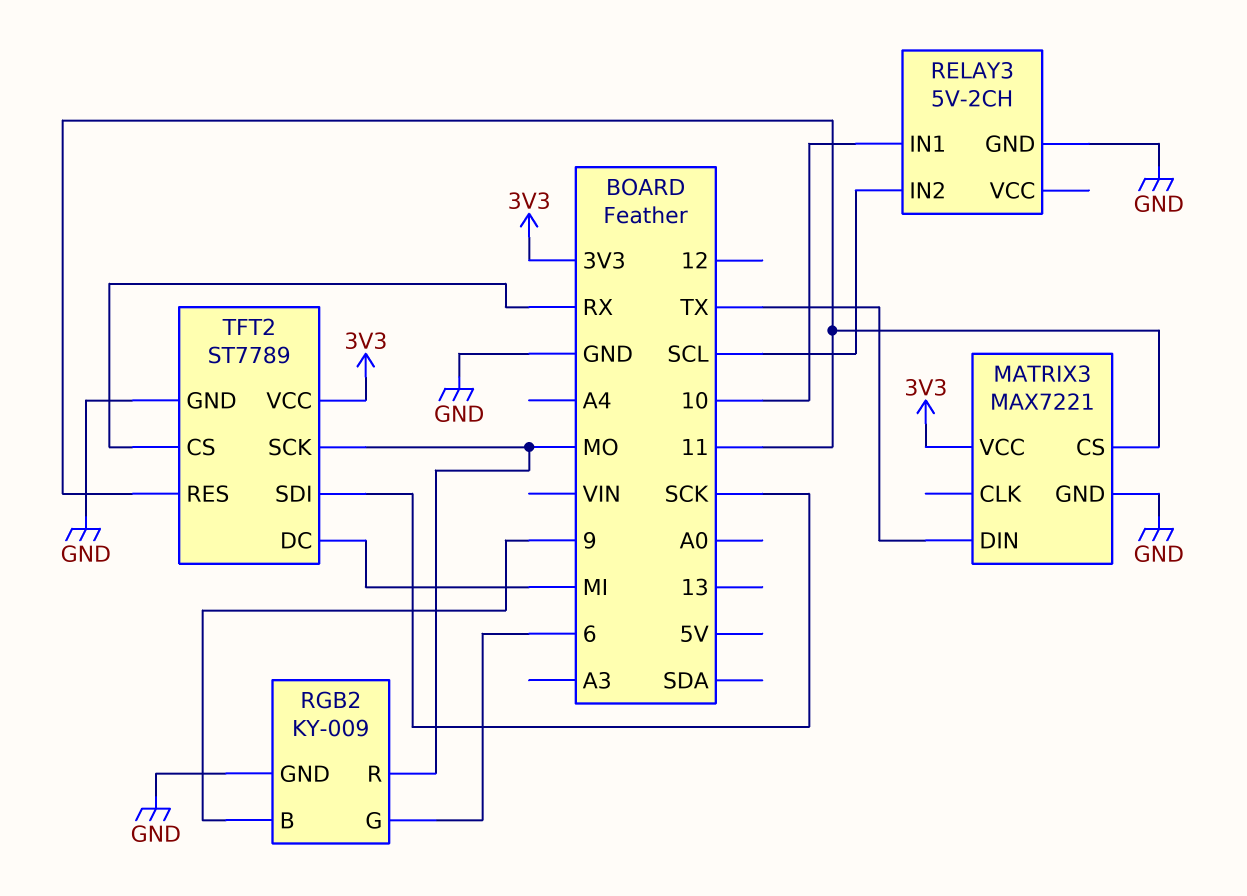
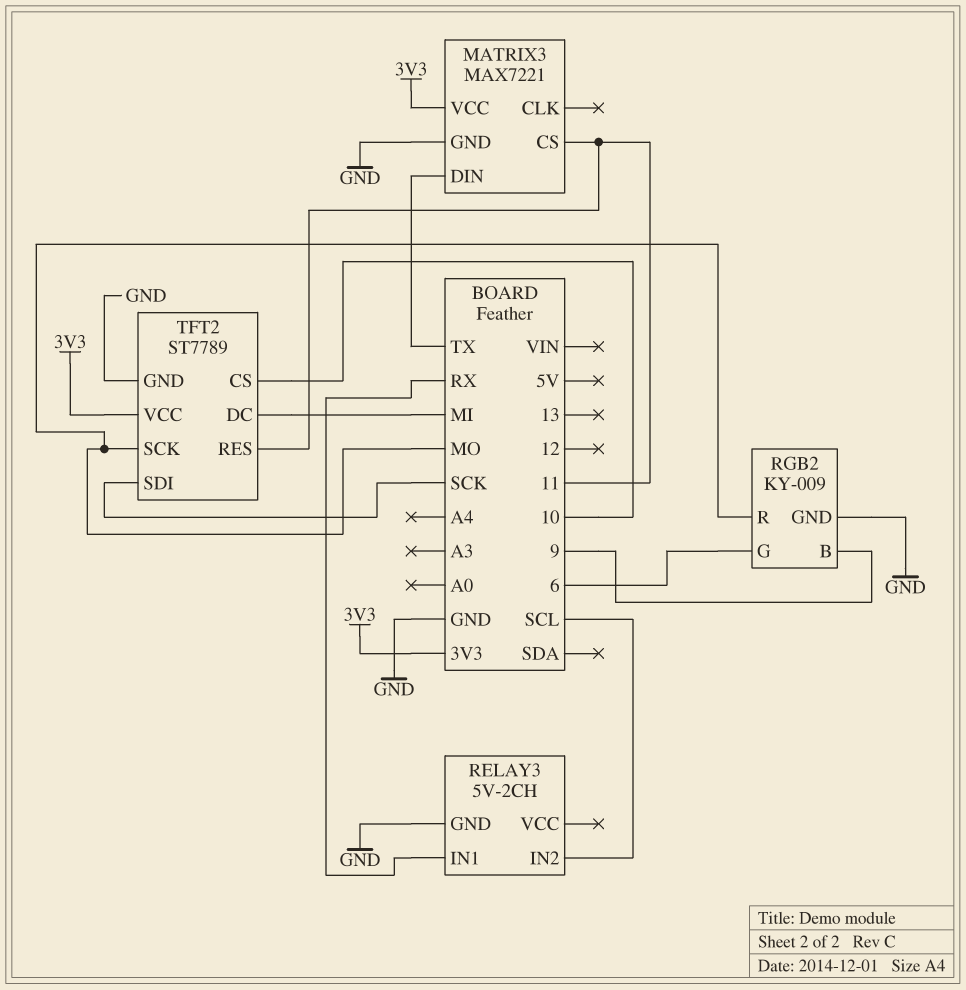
RELAY3 pin IN1: 10 -> RX
TFT2 pin CS: RX -> 10

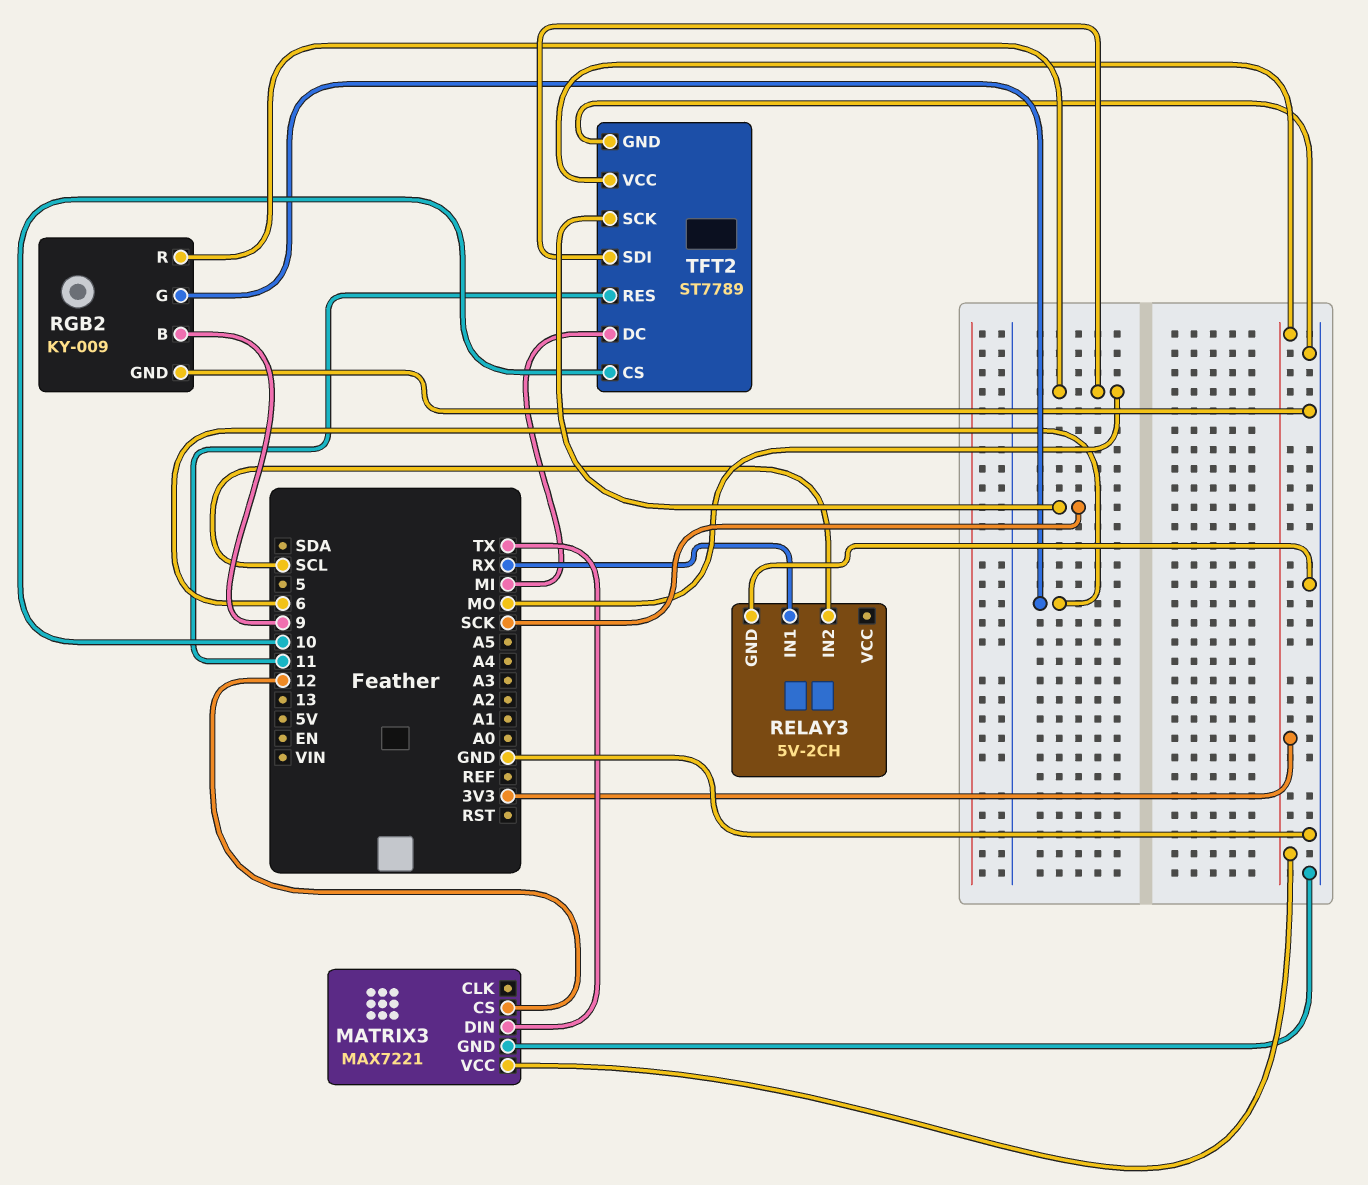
MATRIX3 pin CS: 11 -> 12
TFT2 pin SCK: MO -> SCK
TFT2 pin SDI: SCK -> MO

